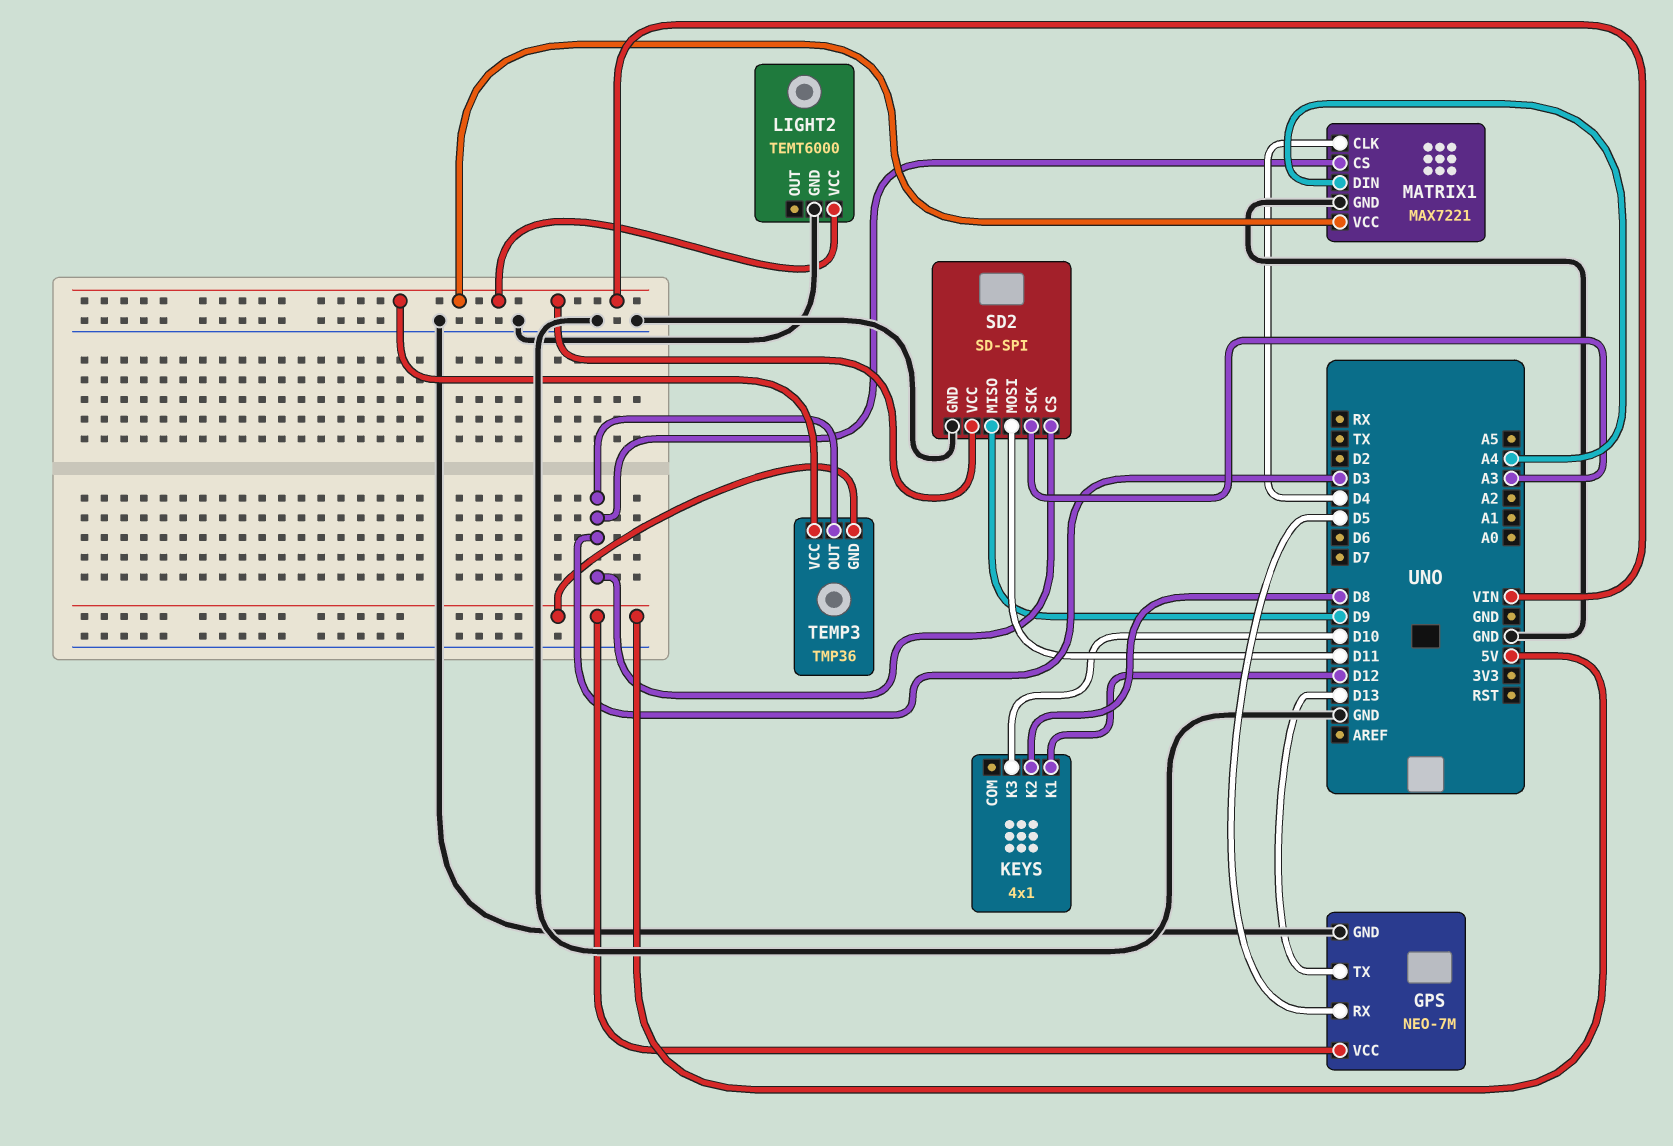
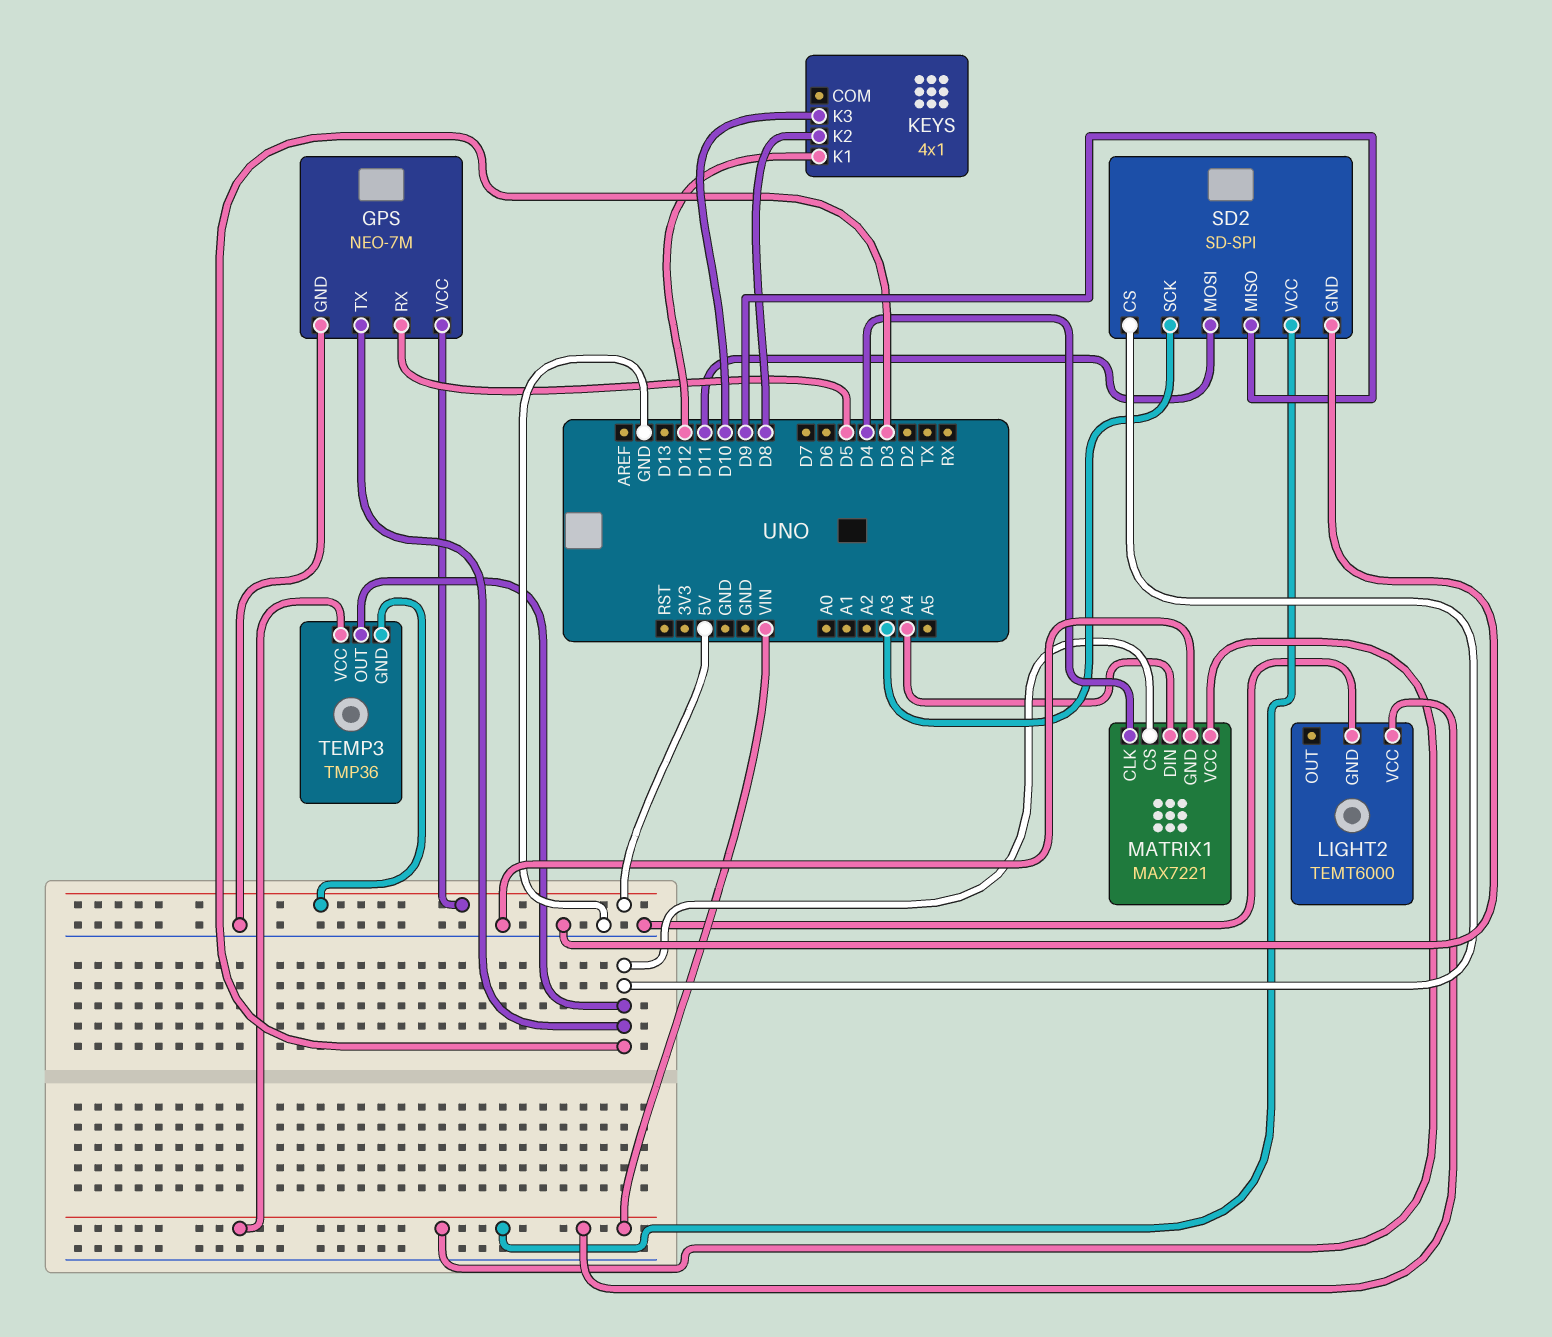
GPS pin TX: D13 -> D3

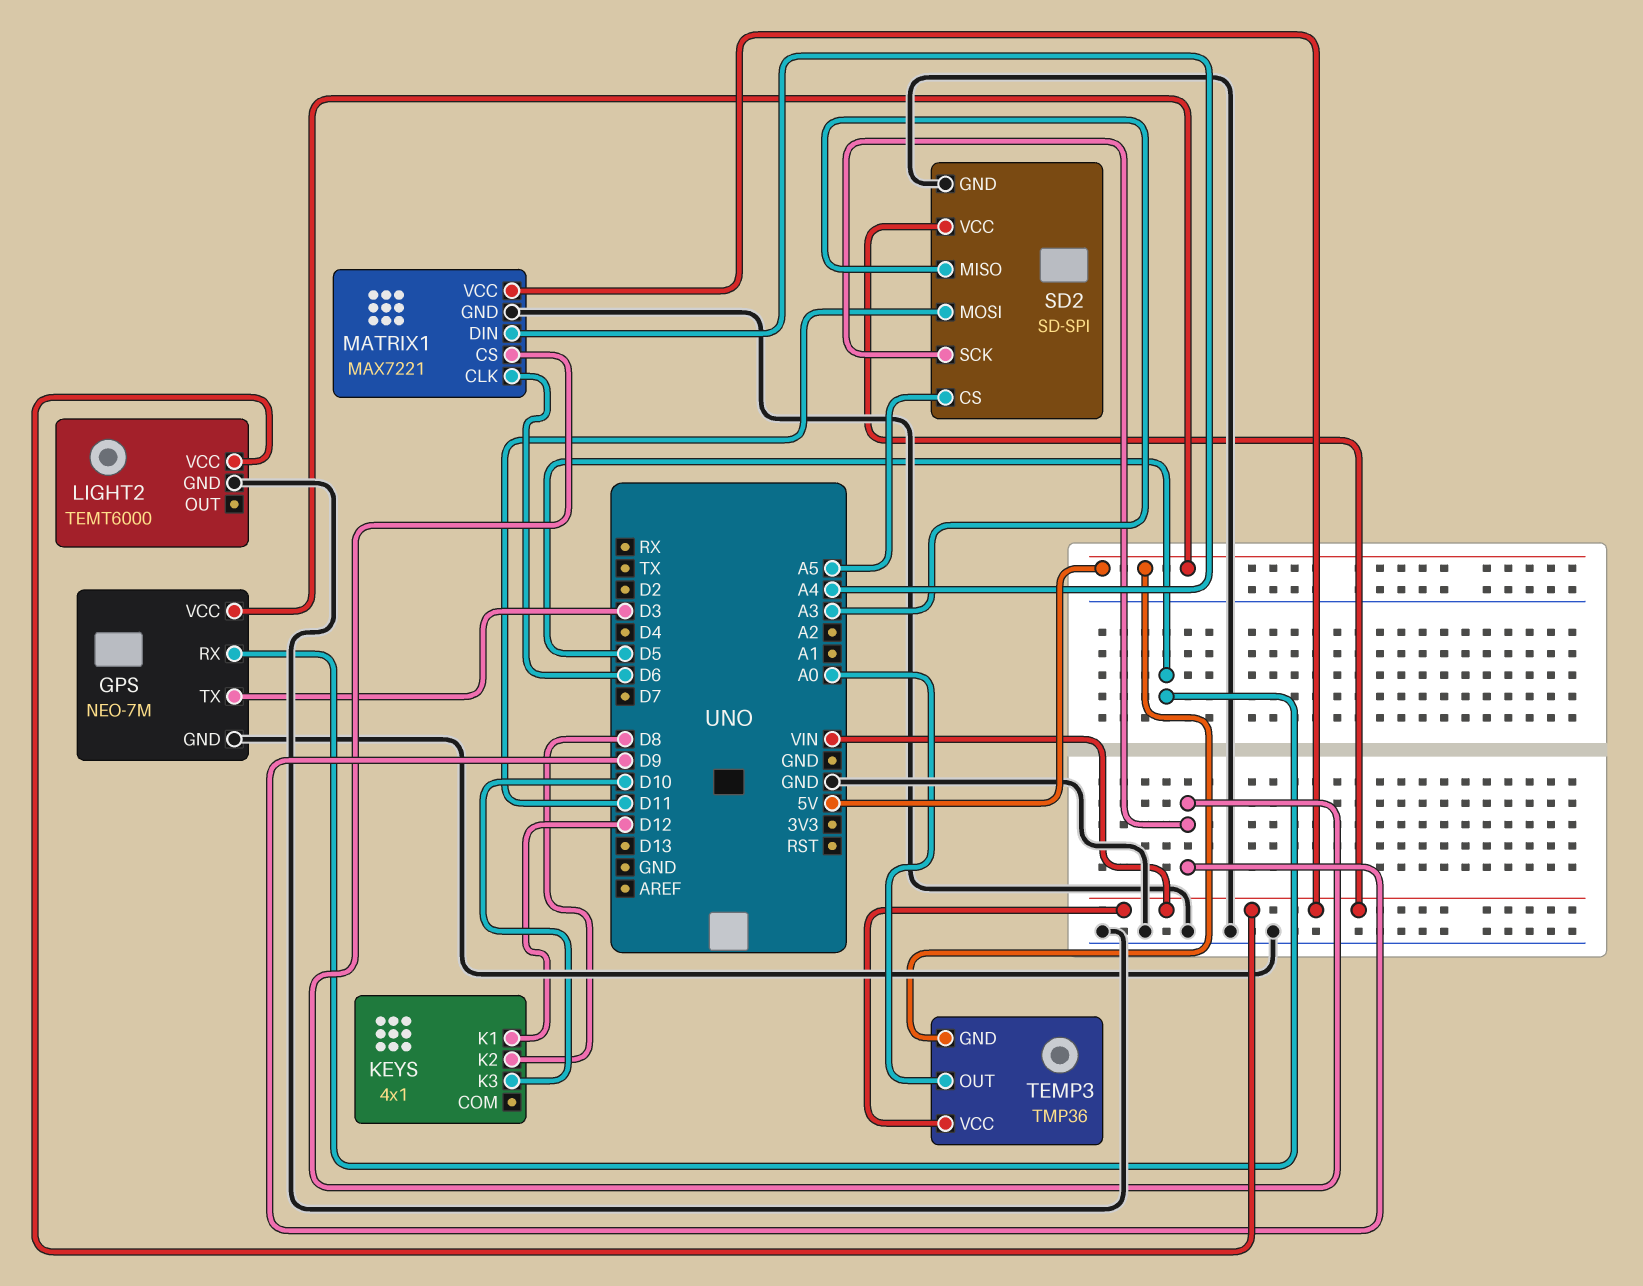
MATRIX1 pin CLK: D4 -> D6
MATRIX1 pin CS: D3 -> D9
SD2 pin CS: D3 -> A5
SD2 pin MISO: D9 -> A3
SD2 pin SCK: A3 -> D9
TEMP3 pin OUT: D3 -> A0

